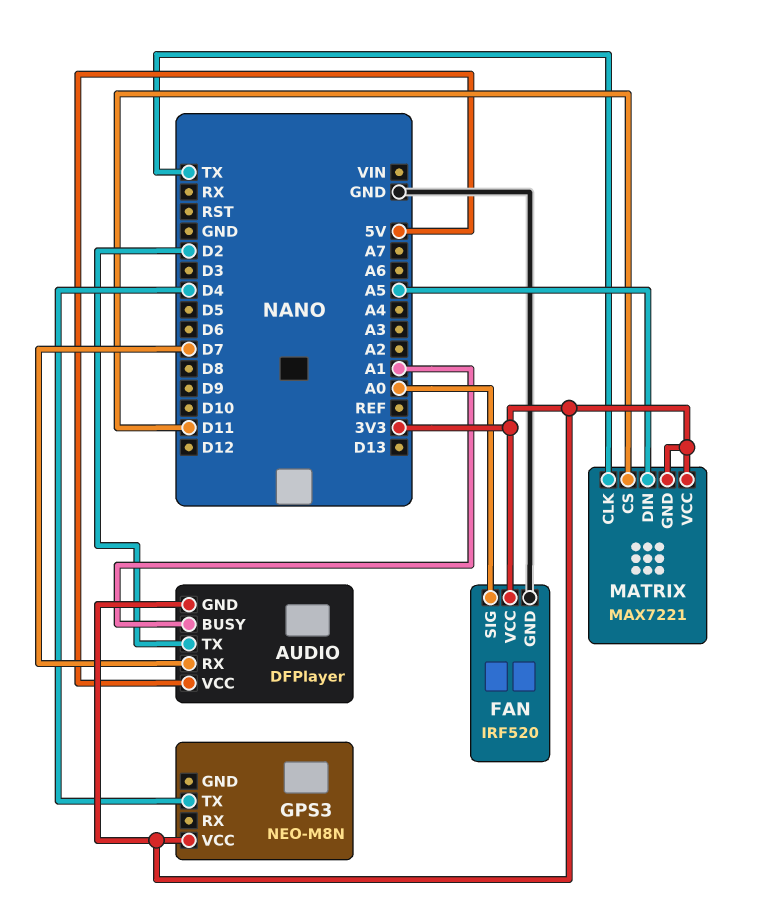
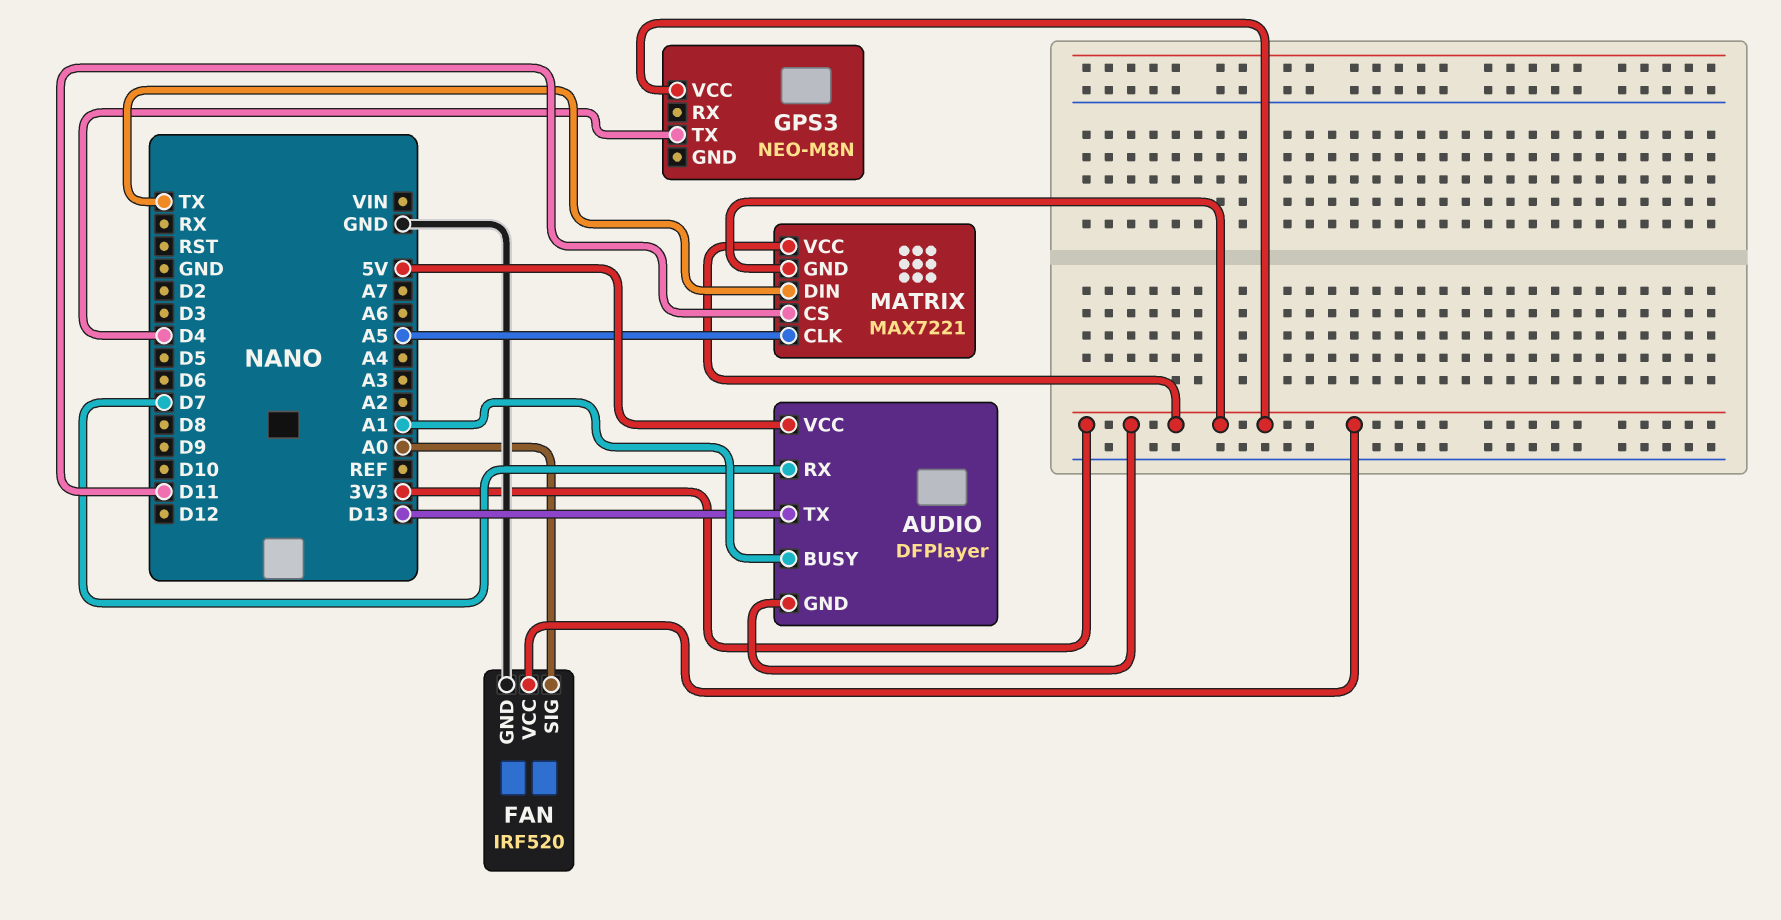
AUDIO pin TX: D2 -> D13
MATRIX pin CLK: TX -> A5
MATRIX pin DIN: A5 -> TX

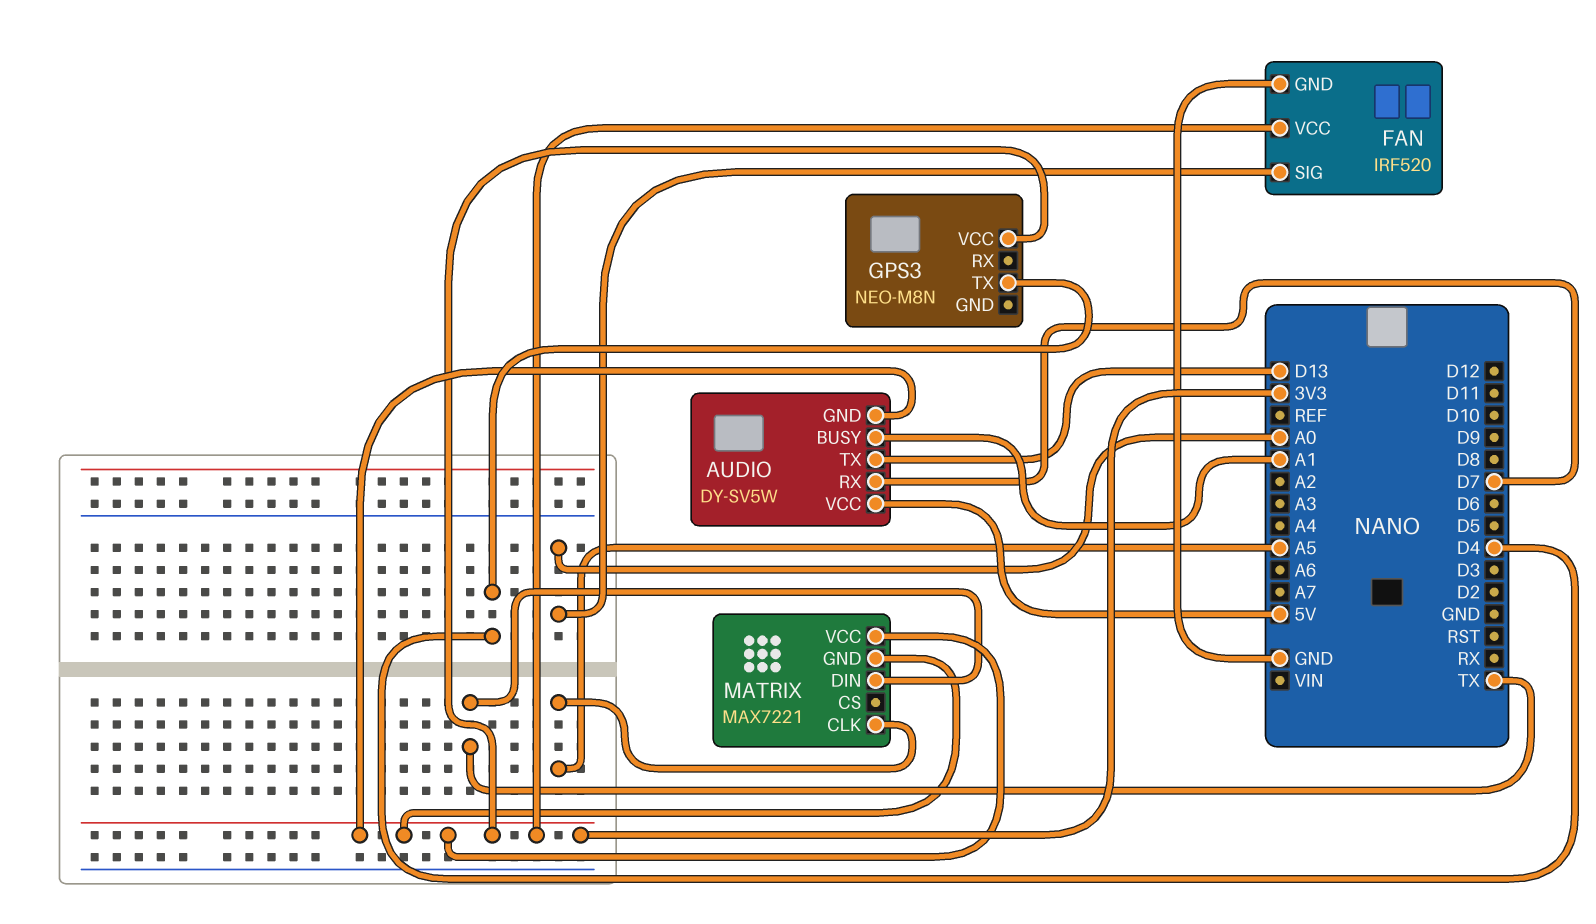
AUDIO: DFPlayer -> DY-SV5W
MATRIX pin CS: D11 -> none

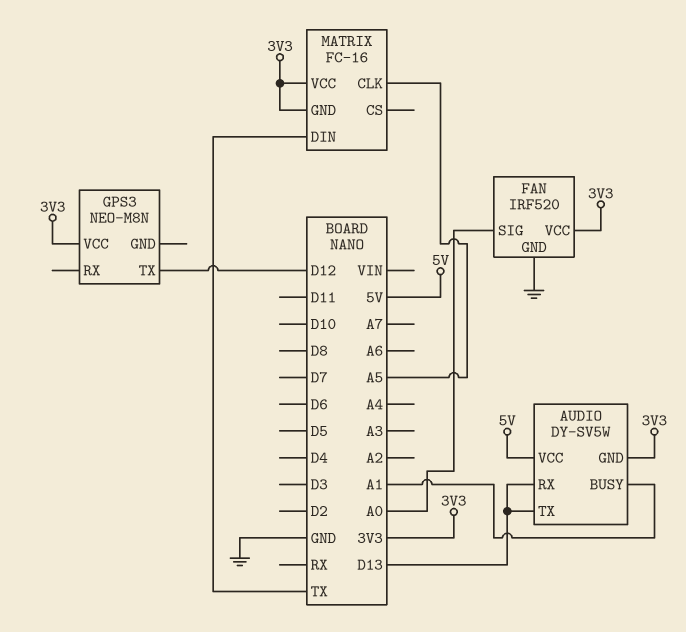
AUDIO pin RX: D7 -> D13
GPS3 pin TX: D4 -> D12
MATRIX: MAX7221 -> FC-16

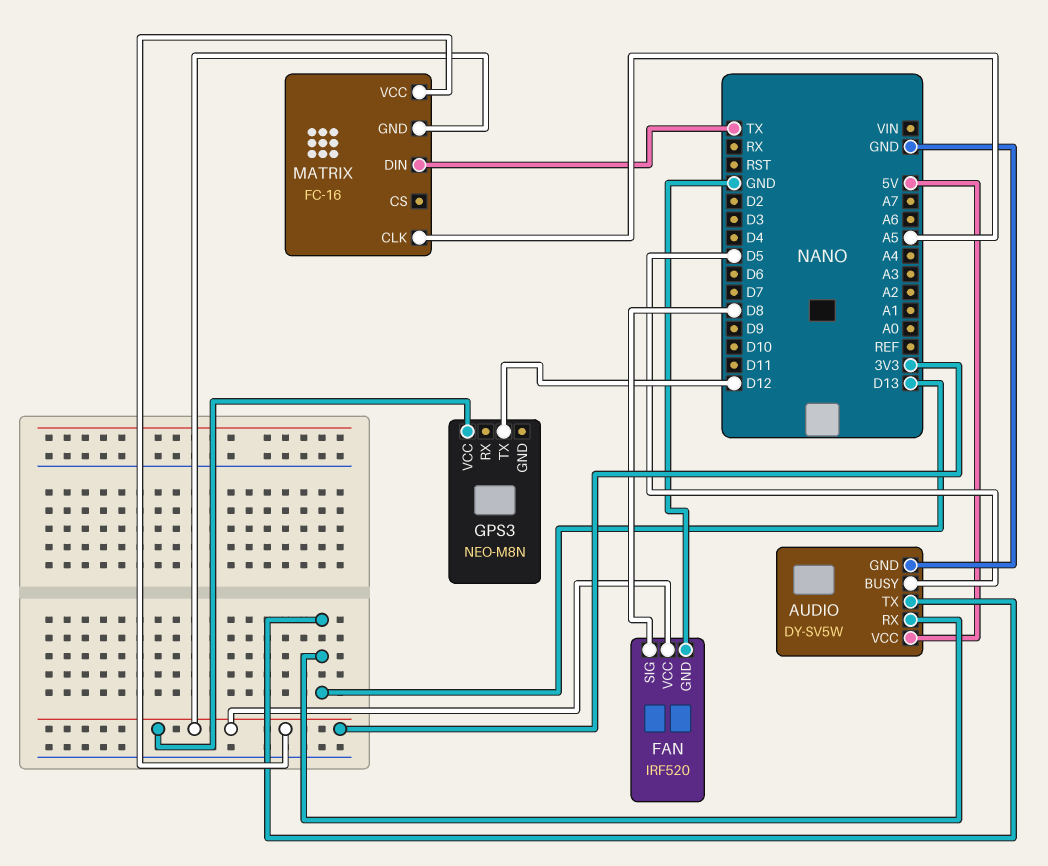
AUDIO pin BUSY: A1 -> D5
AUDIO pin GND: 3V3 -> GND
FAN pin SIG: A0 -> D8

